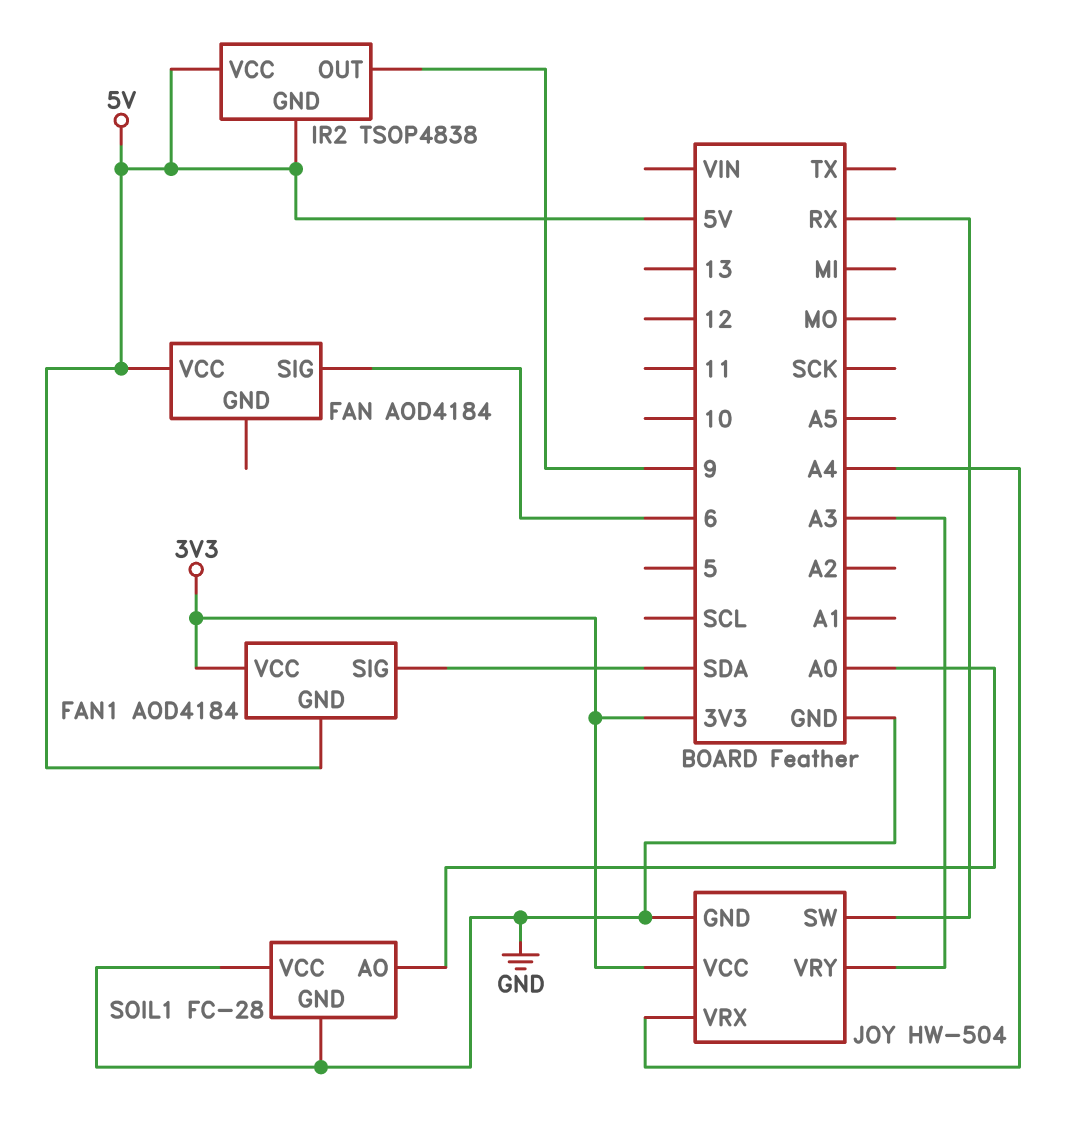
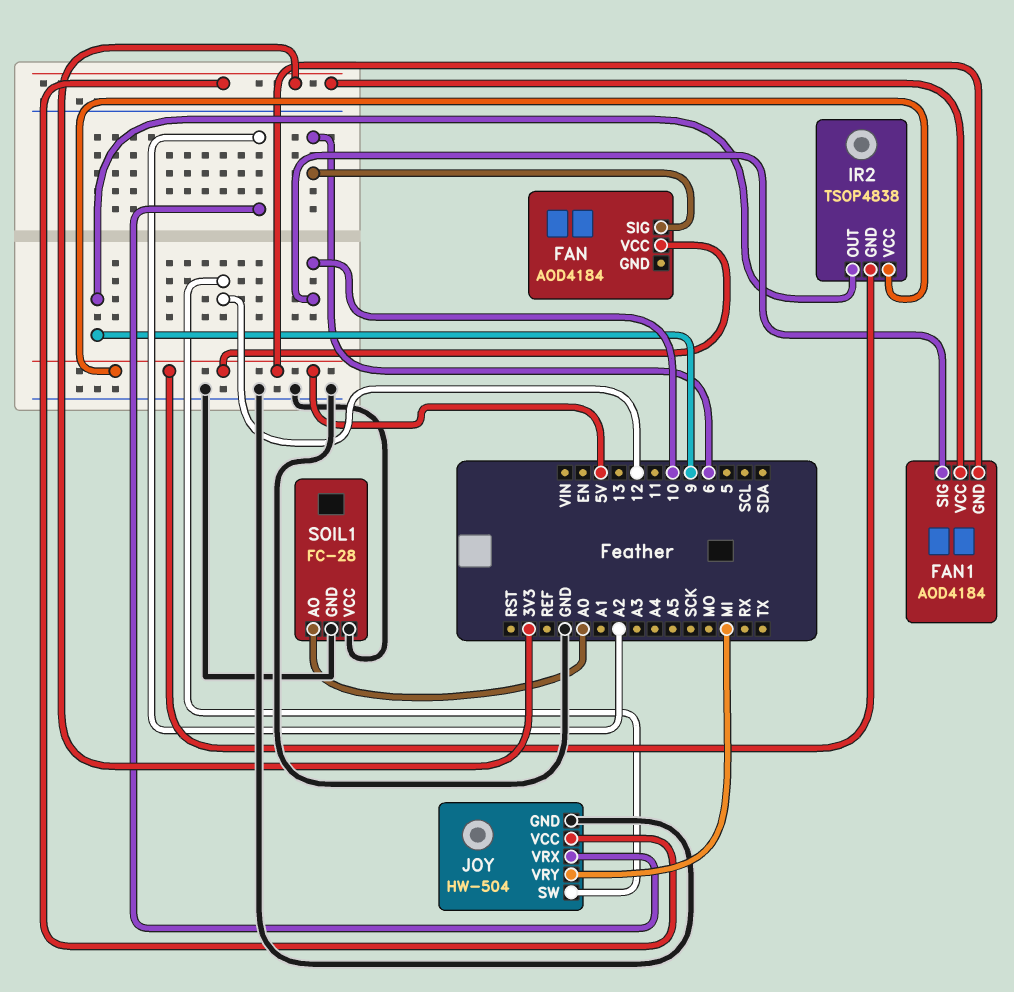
FAN1 pin SIG: SDA -> 10
JOY pin SW: RX -> 12
JOY pin VRX: A4 -> A2
JOY pin VRY: A3 -> MI

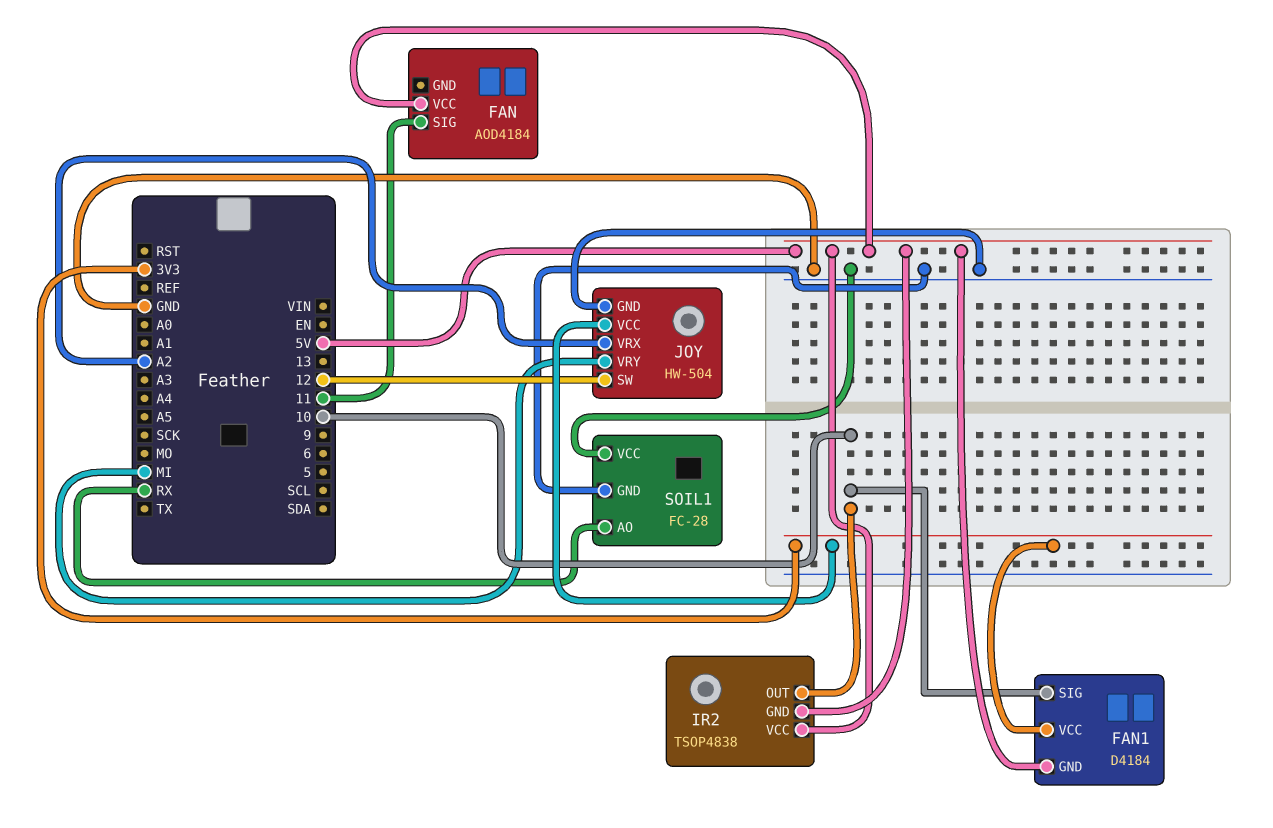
FAN pin SIG: 6 -> 11
FAN1: AOD4184 -> D4184
IR2 pin OUT: 9 -> 10
SOIL1 pin AO: A0 -> RX

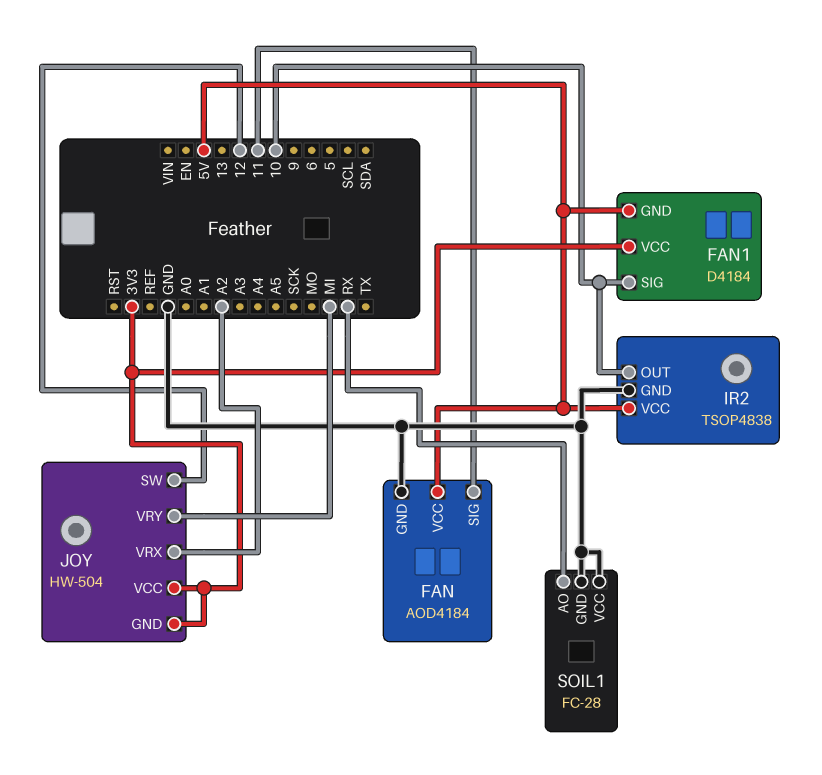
FAN pin GND: none -> GND
IR2 pin GND: 5V -> GND
JOY pin GND: GND -> 3V3

